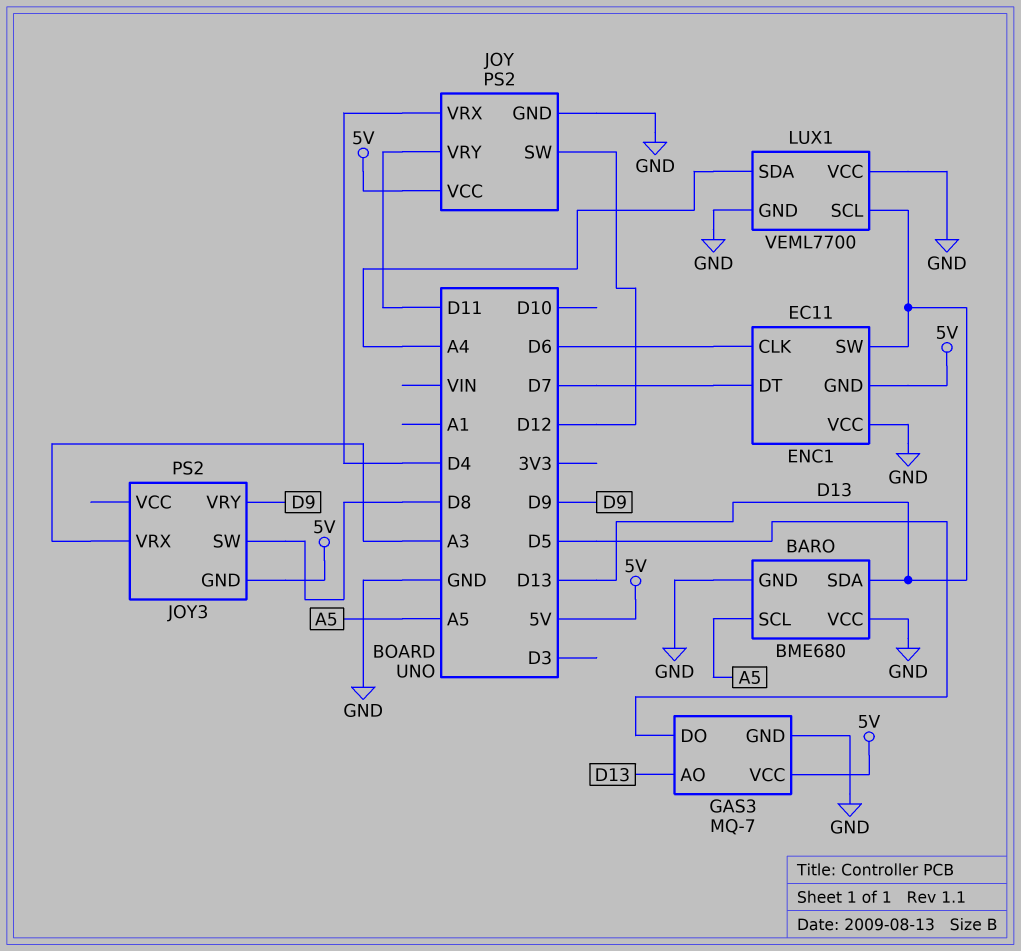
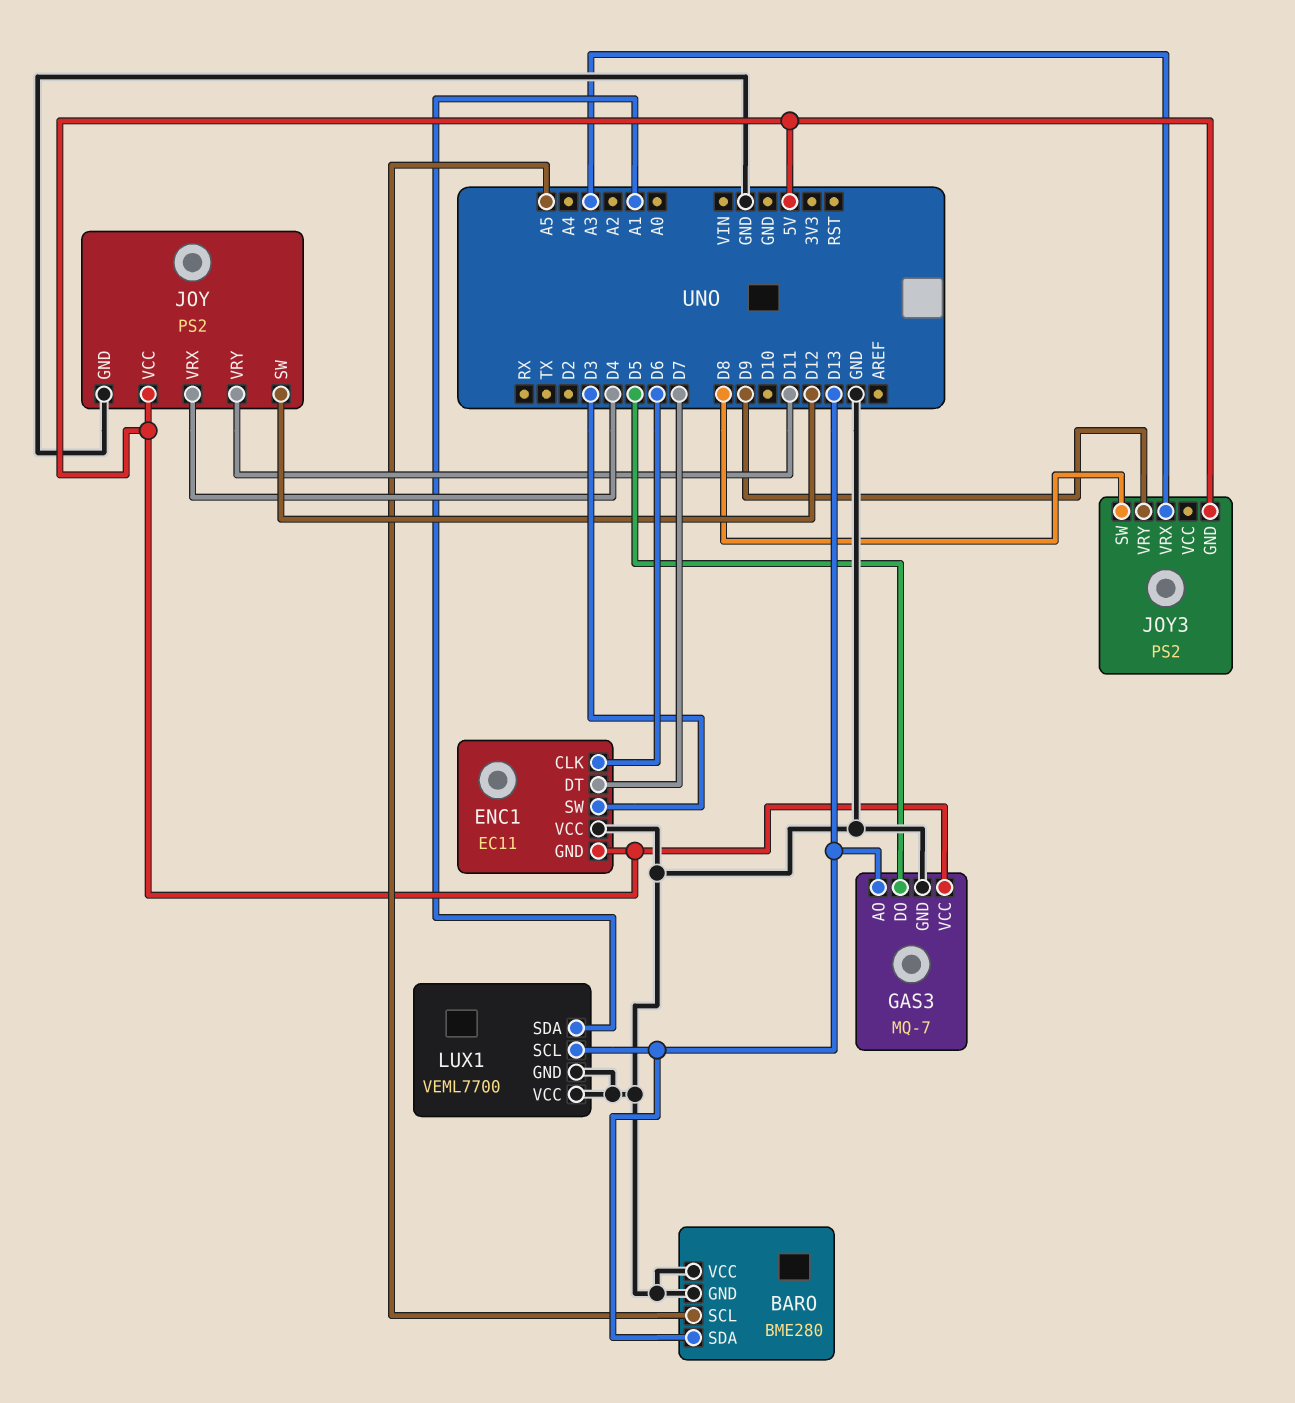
BARO: BME680 -> BME280
ENC1 pin SW: D13 -> D3
LUX1 pin SDA: A4 -> A1

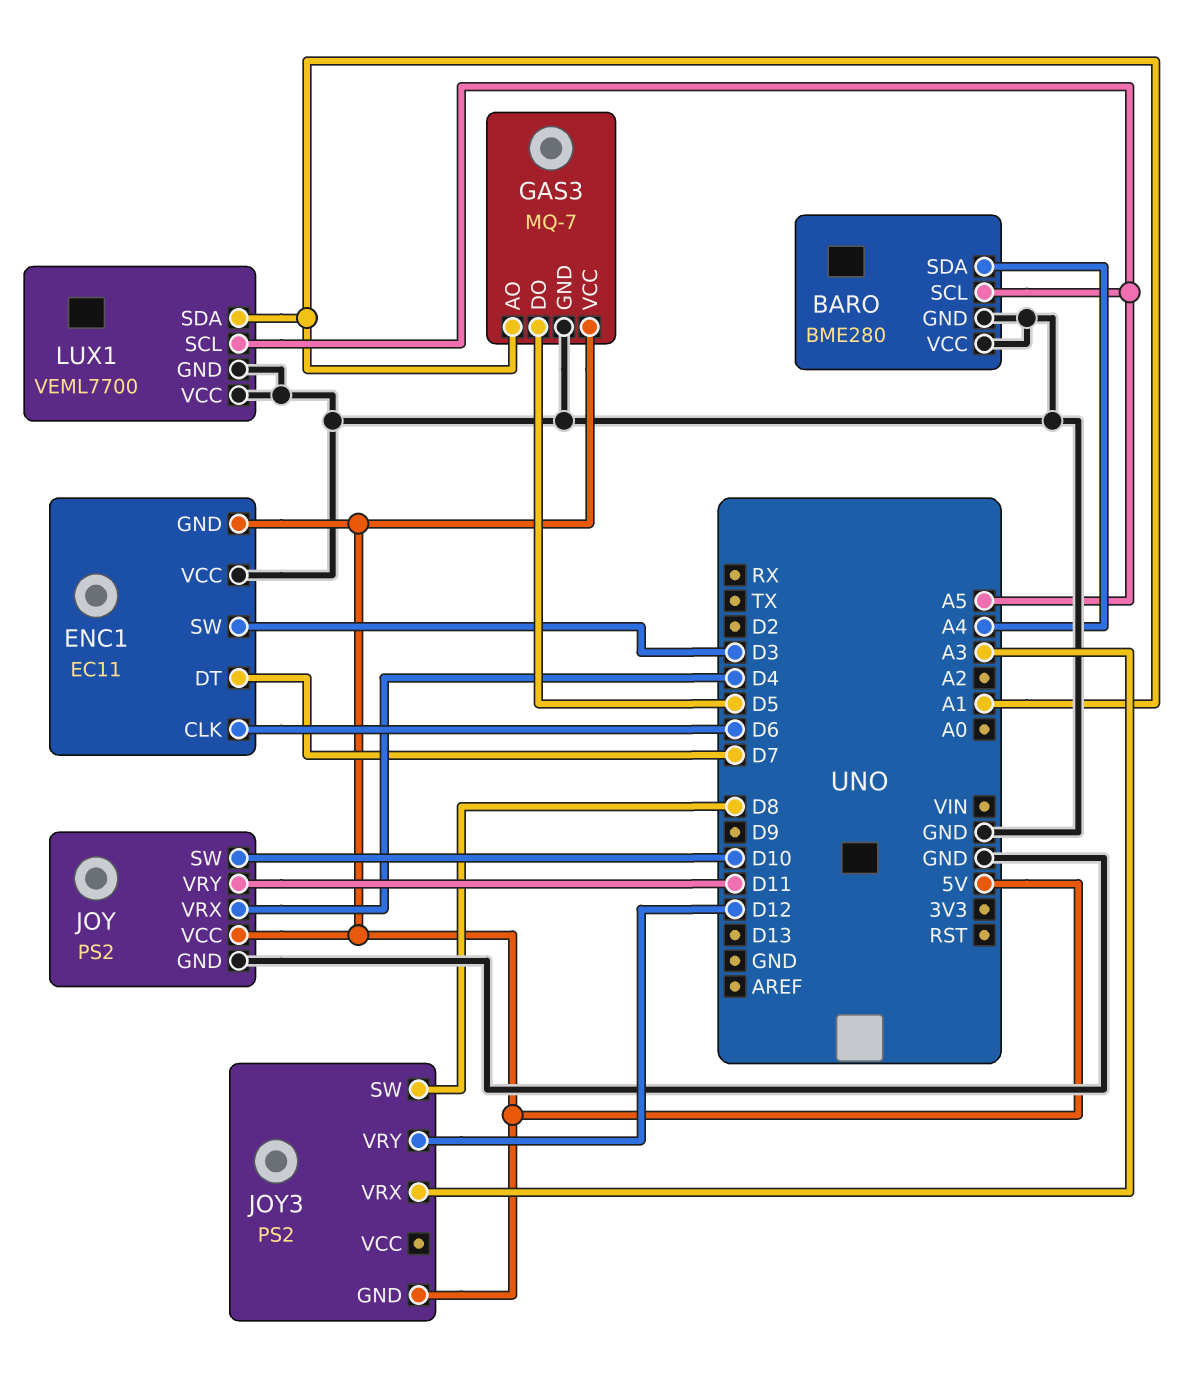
BARO pin SDA: D13 -> A4
GAS3 pin AO: D13 -> A1
JOY pin SW: D12 -> D10
JOY3 pin VRY: D9 -> D12
LUX1 pin SCL: D13 -> A5

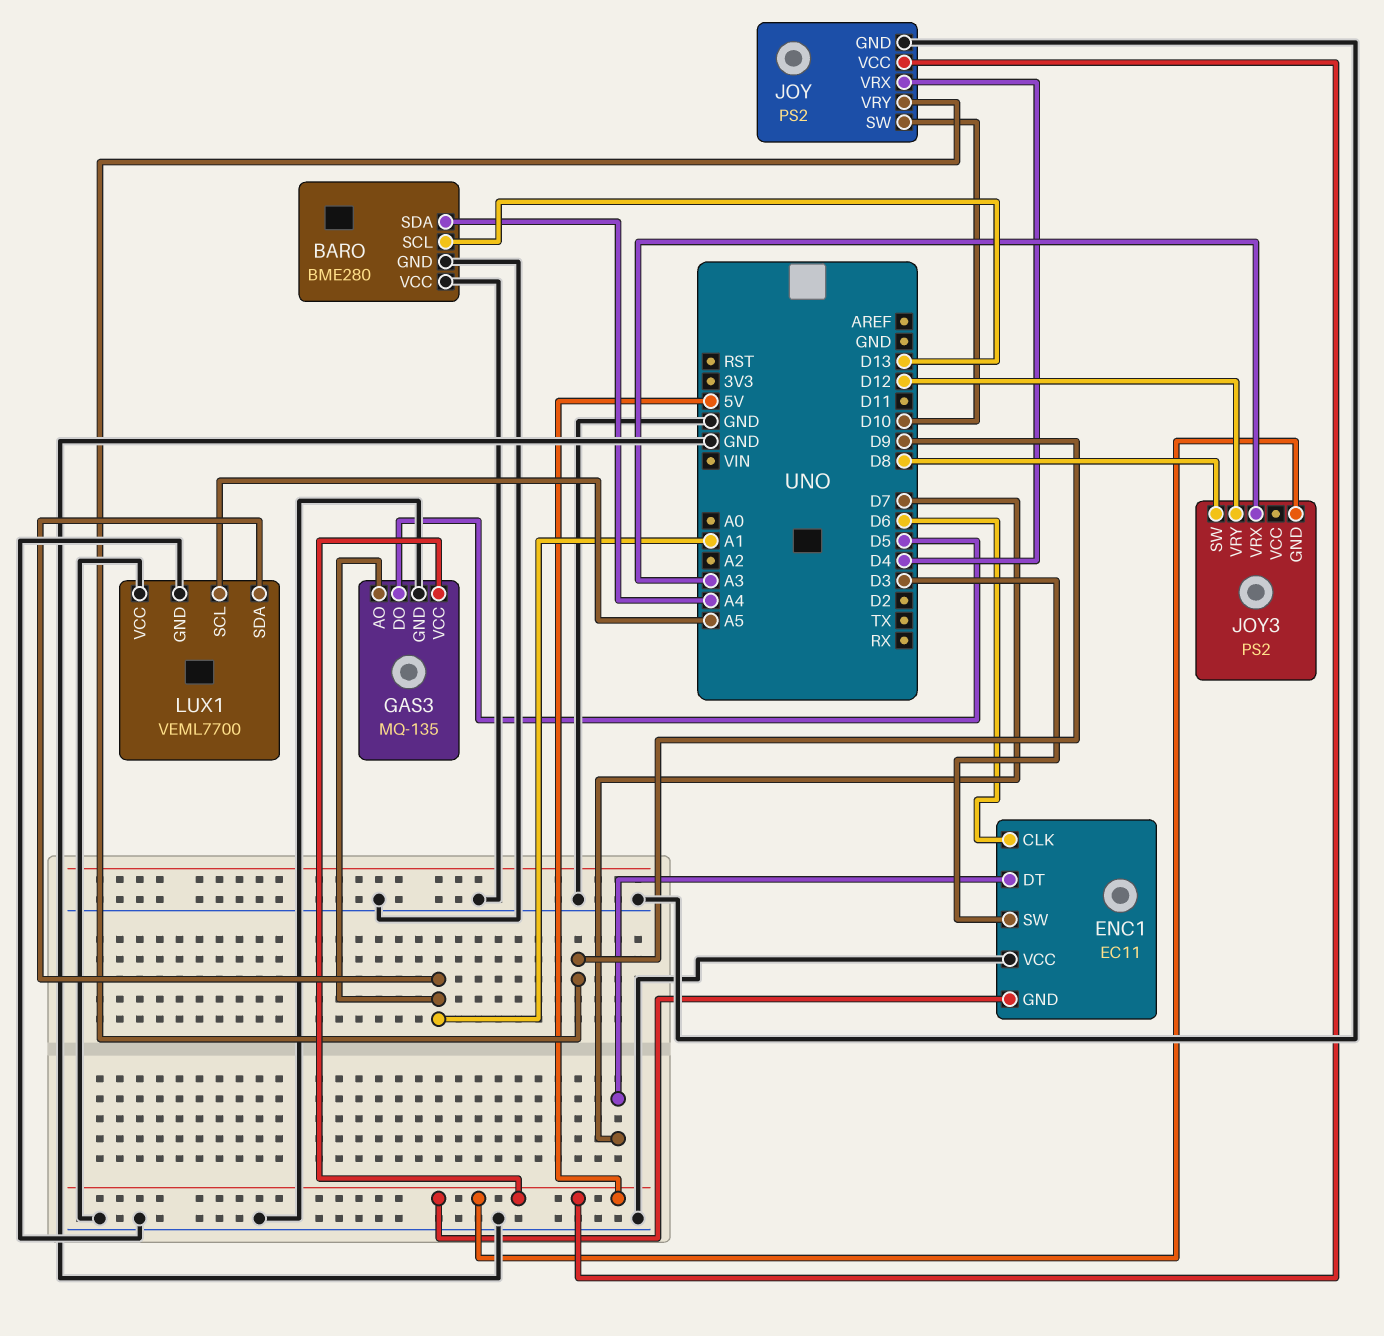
BARO pin SCL: A5 -> D13
GAS3: MQ-7 -> MQ-135
JOY pin VRY: D11 -> D9

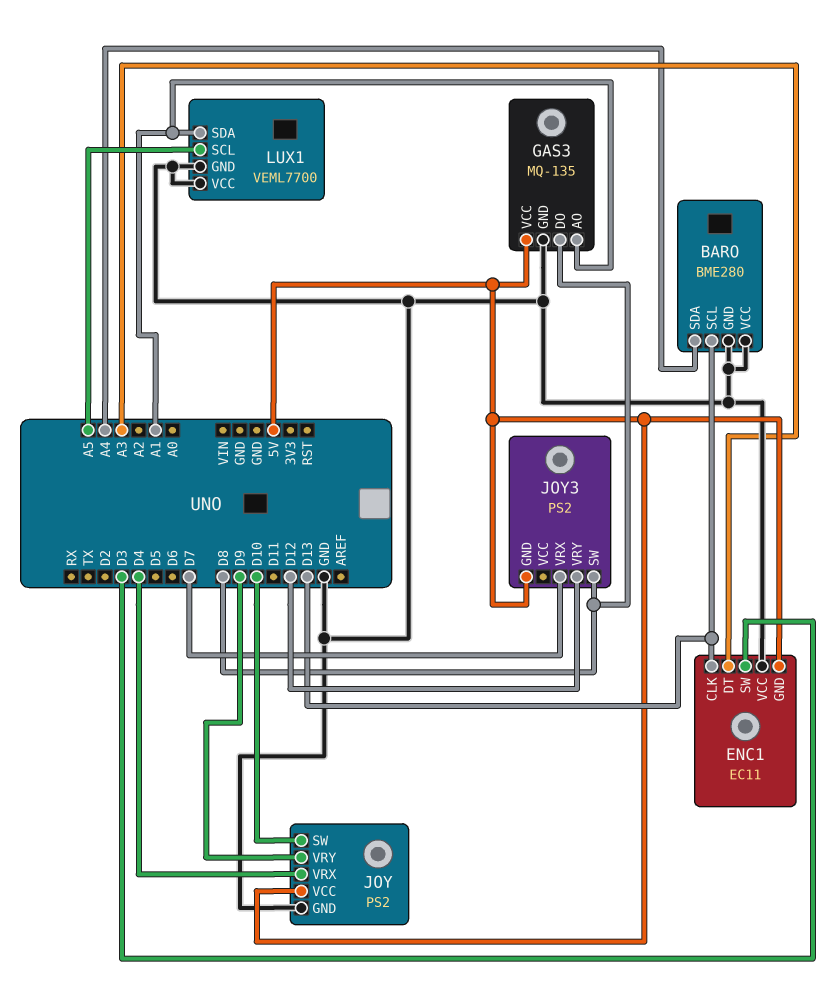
ENC1 pin CLK: D6 -> D13
ENC1 pin DT: D7 -> A3
GAS3 pin DO: D5 -> D8
JOY3 pin VRX: A3 -> D7

